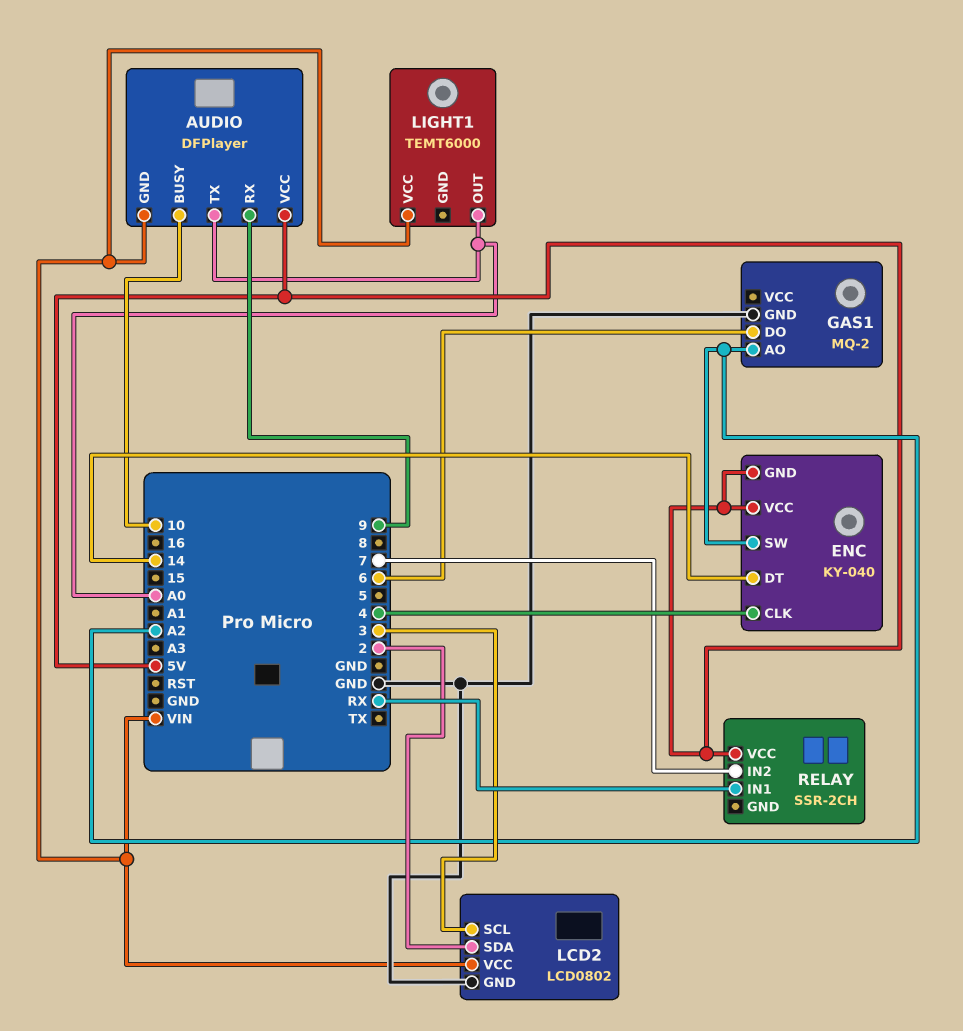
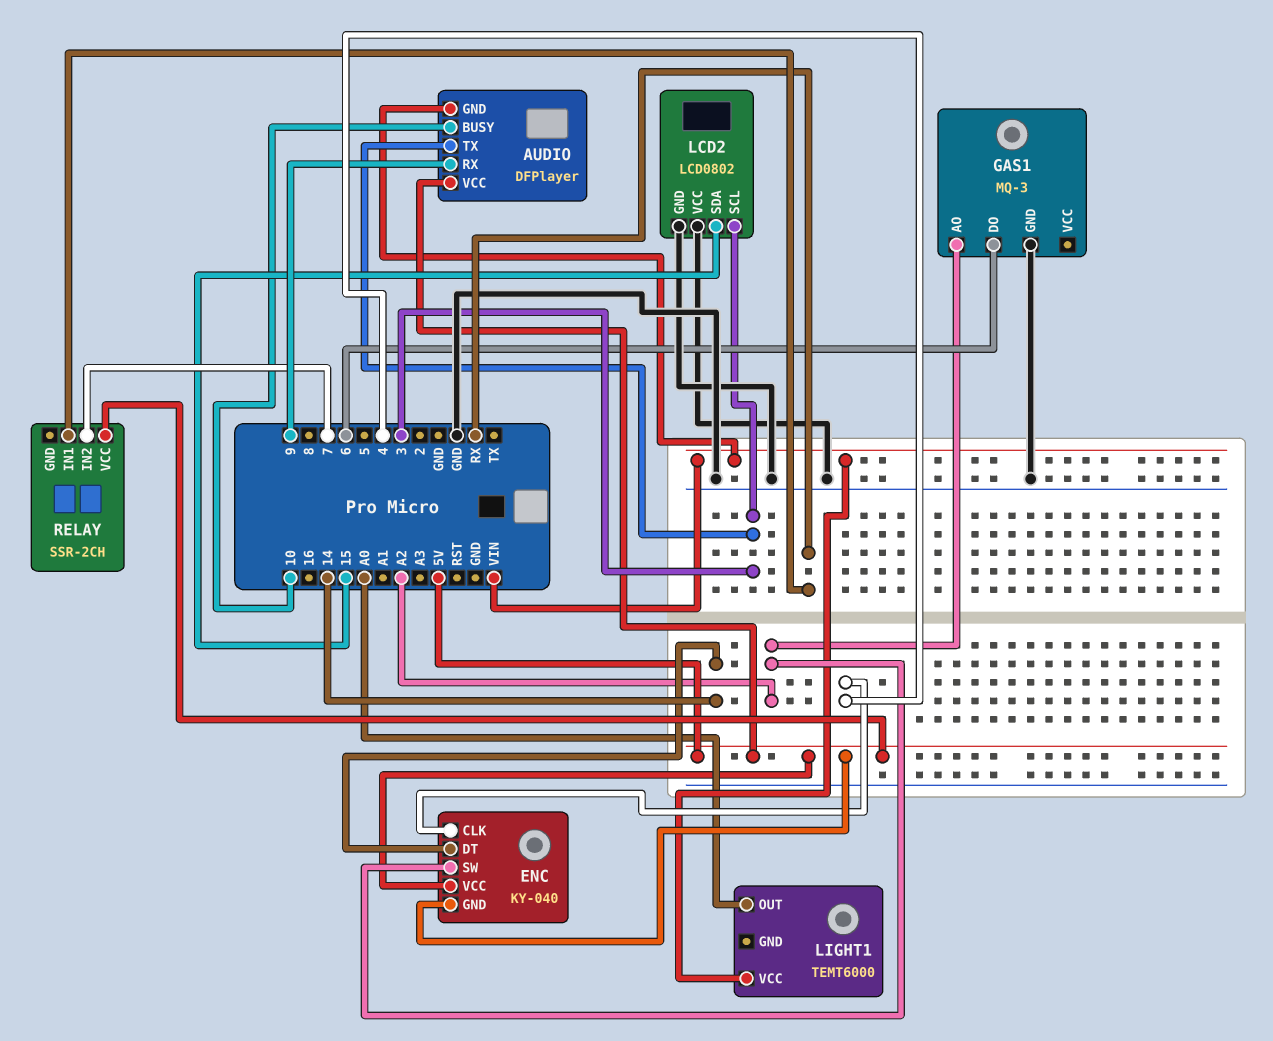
AUDIO pin TX: A0 -> 3
GAS1: MQ-2 -> MQ-3
LCD2 pin SDA: 2 -> 15
LCD2 pin VCC: VIN -> GND

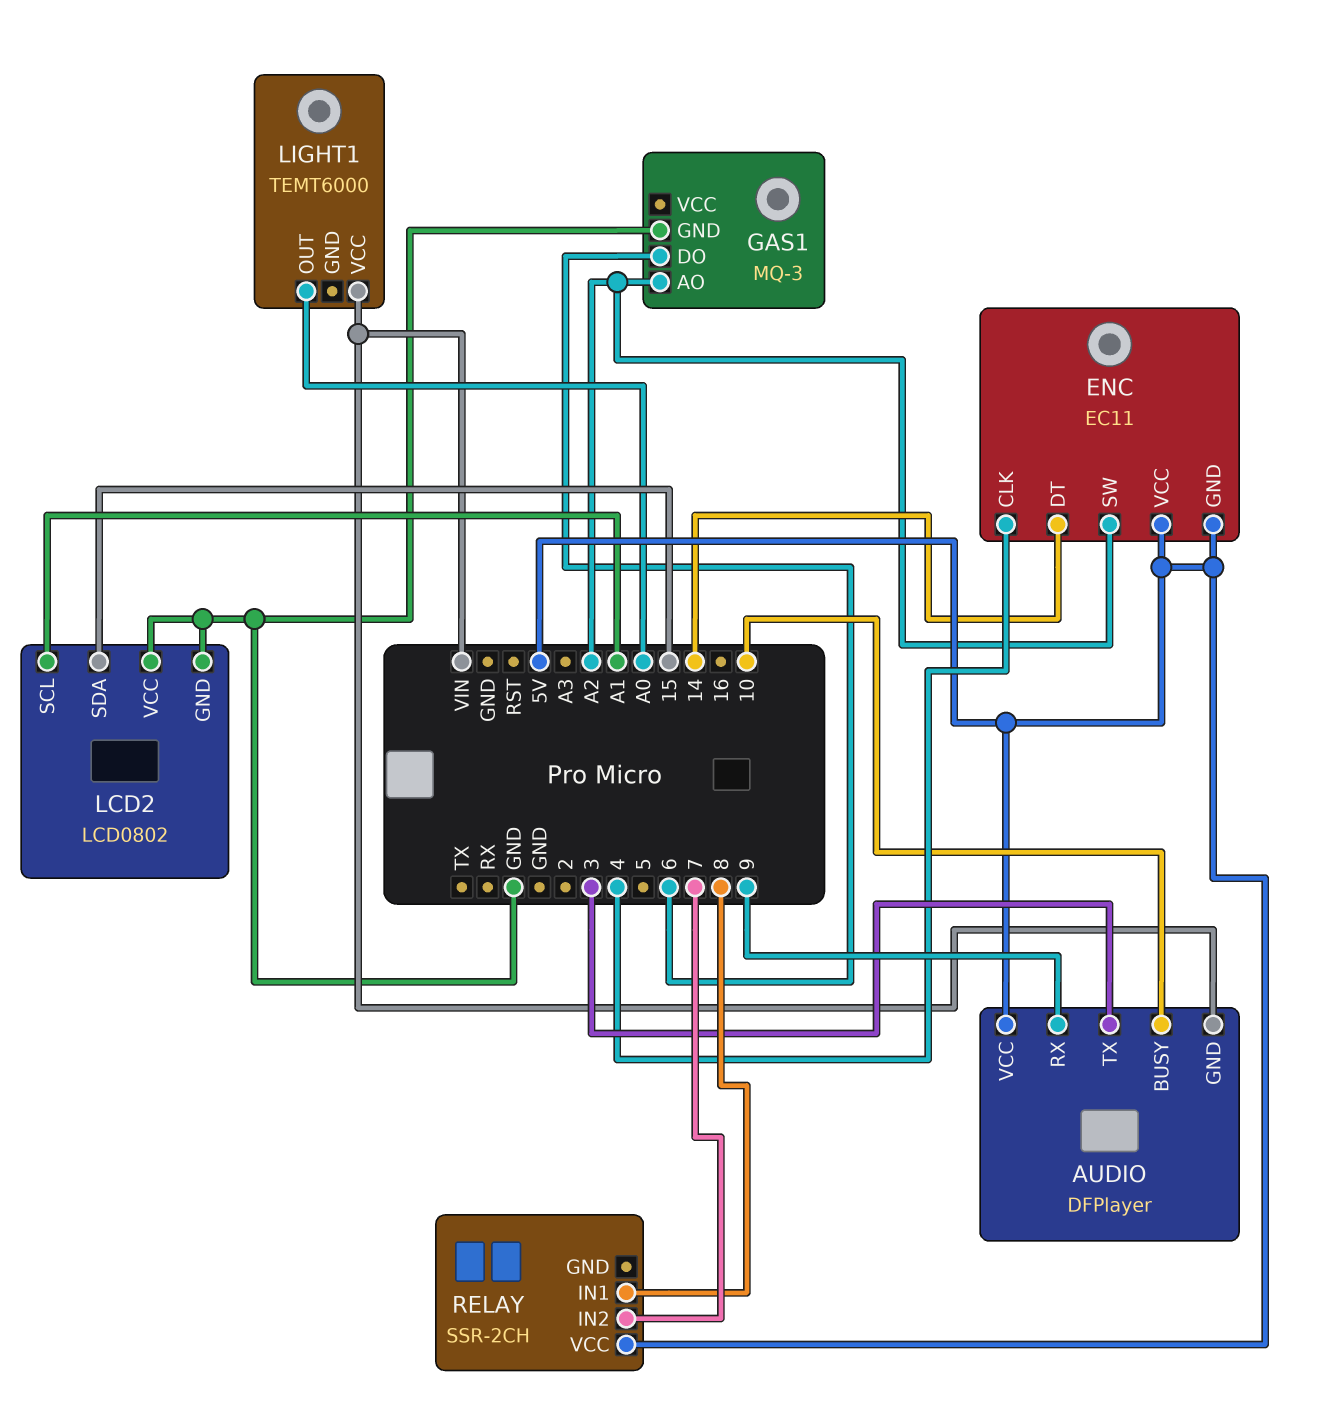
ENC: KY-040 -> EC11
LCD2 pin SCL: 3 -> A1
RELAY pin IN1: RX -> 8

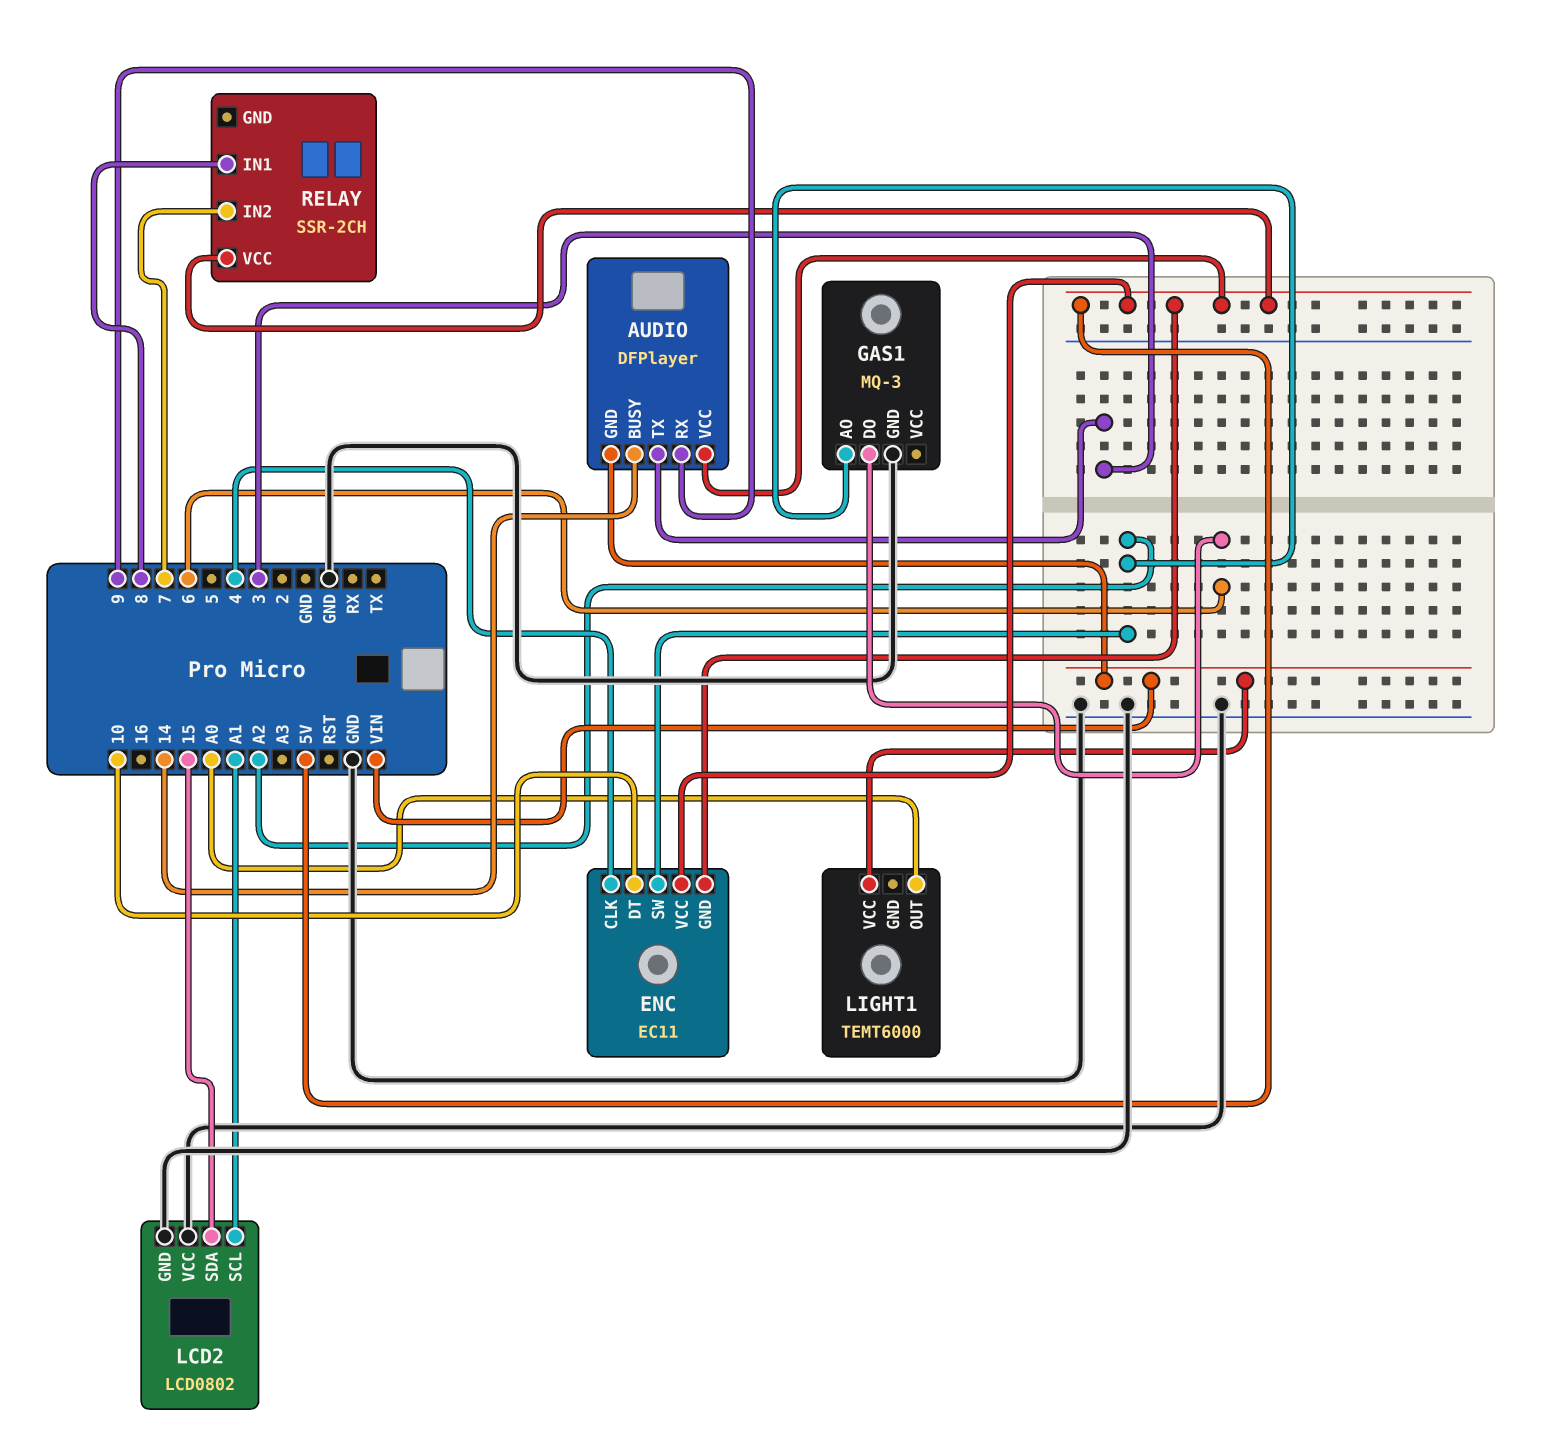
AUDIO pin BUSY: 10 -> 14
ENC pin DT: 14 -> 10

